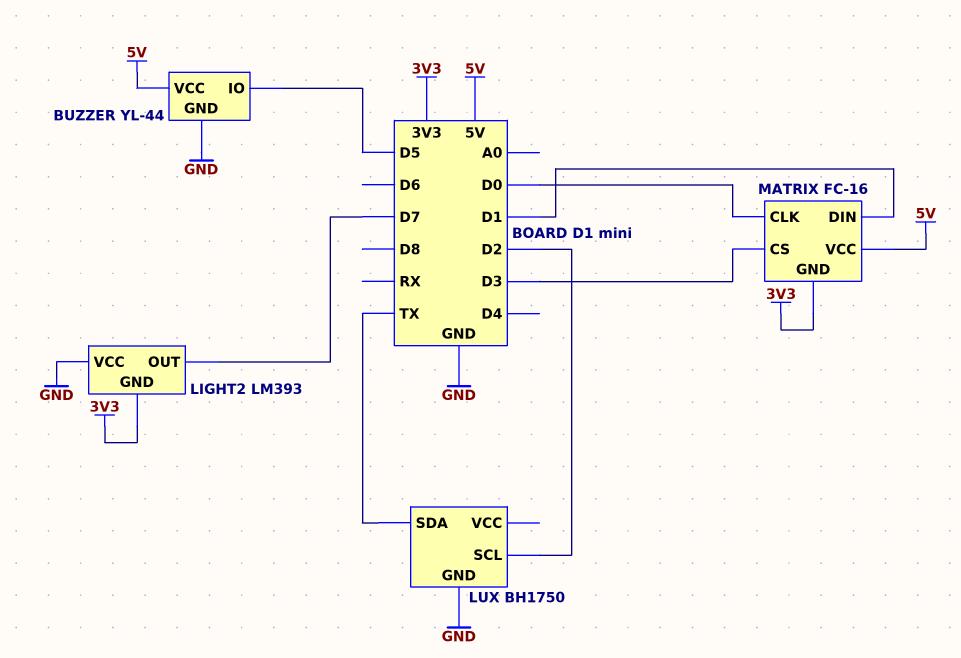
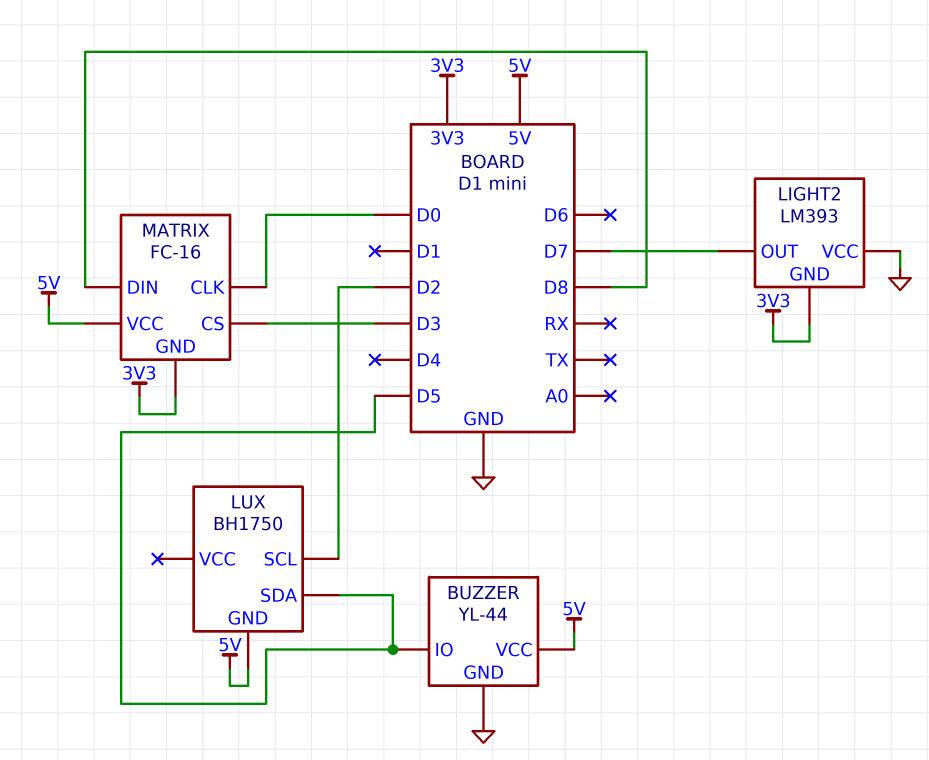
LUX pin GND: GND -> 5V
LUX pin SDA: TX -> D5
MATRIX pin DIN: D1 -> D8

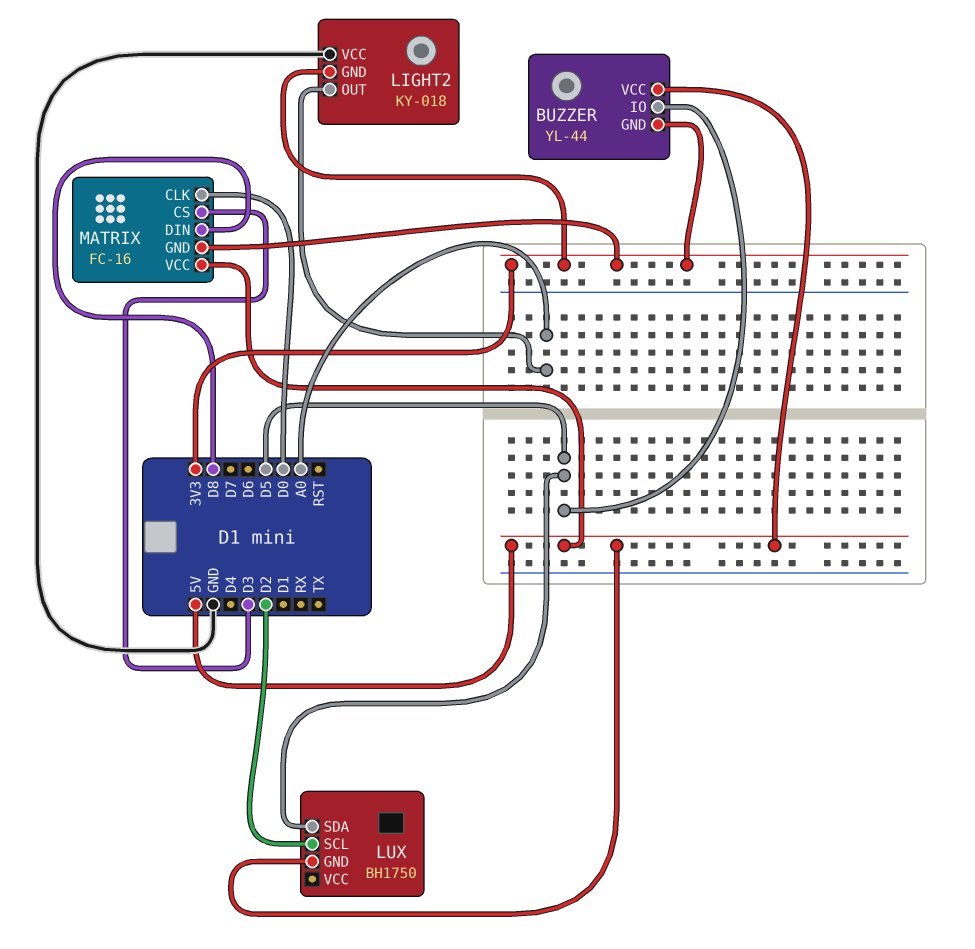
BUZZER pin GND: GND -> 3V3
LIGHT2: LM393 -> KY-018
LIGHT2 pin OUT: D7 -> A0

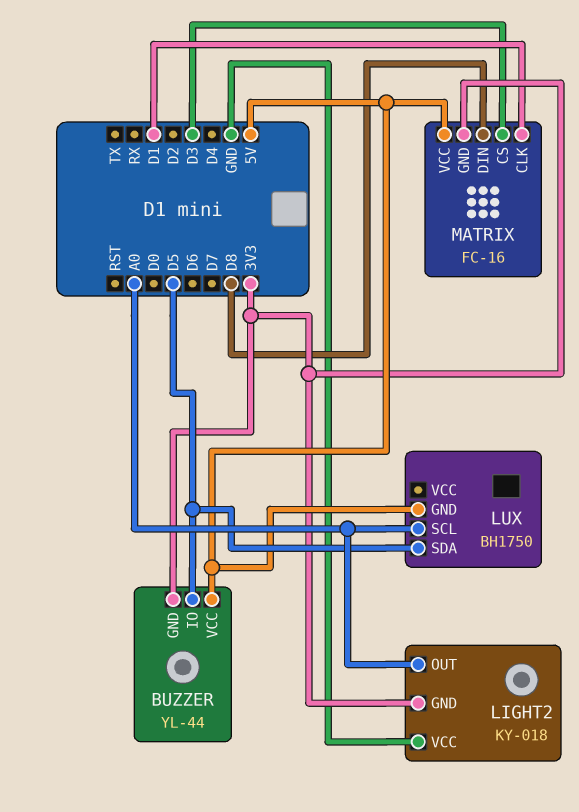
LUX pin SCL: D2 -> A0
MATRIX pin CLK: D0 -> D1

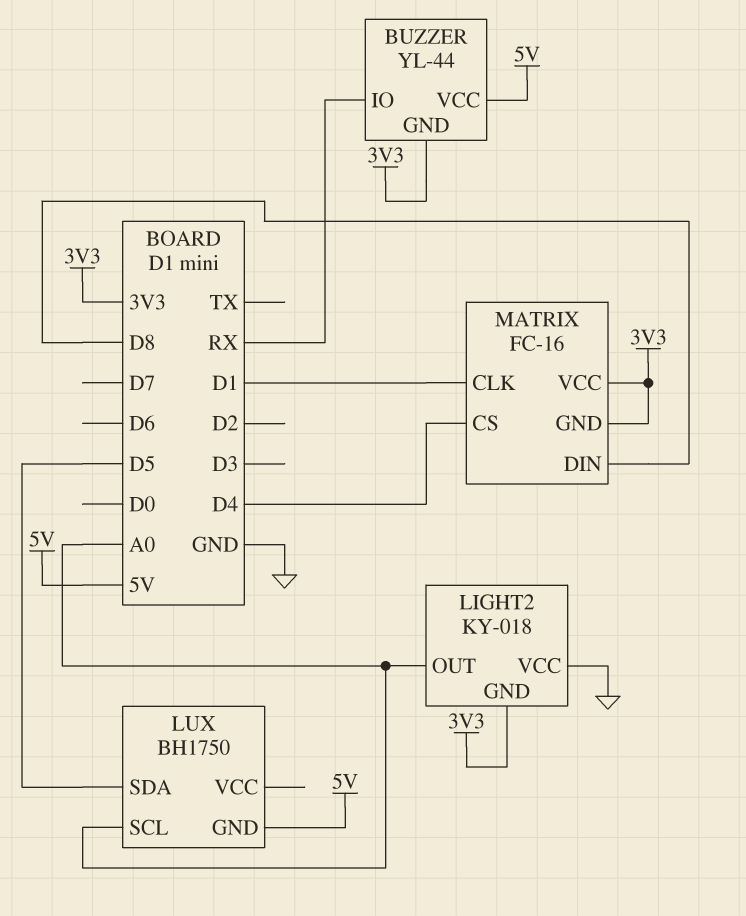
BUZZER pin IO: D5 -> RX
MATRIX pin CS: D3 -> D4
MATRIX pin VCC: 5V -> 3V3

